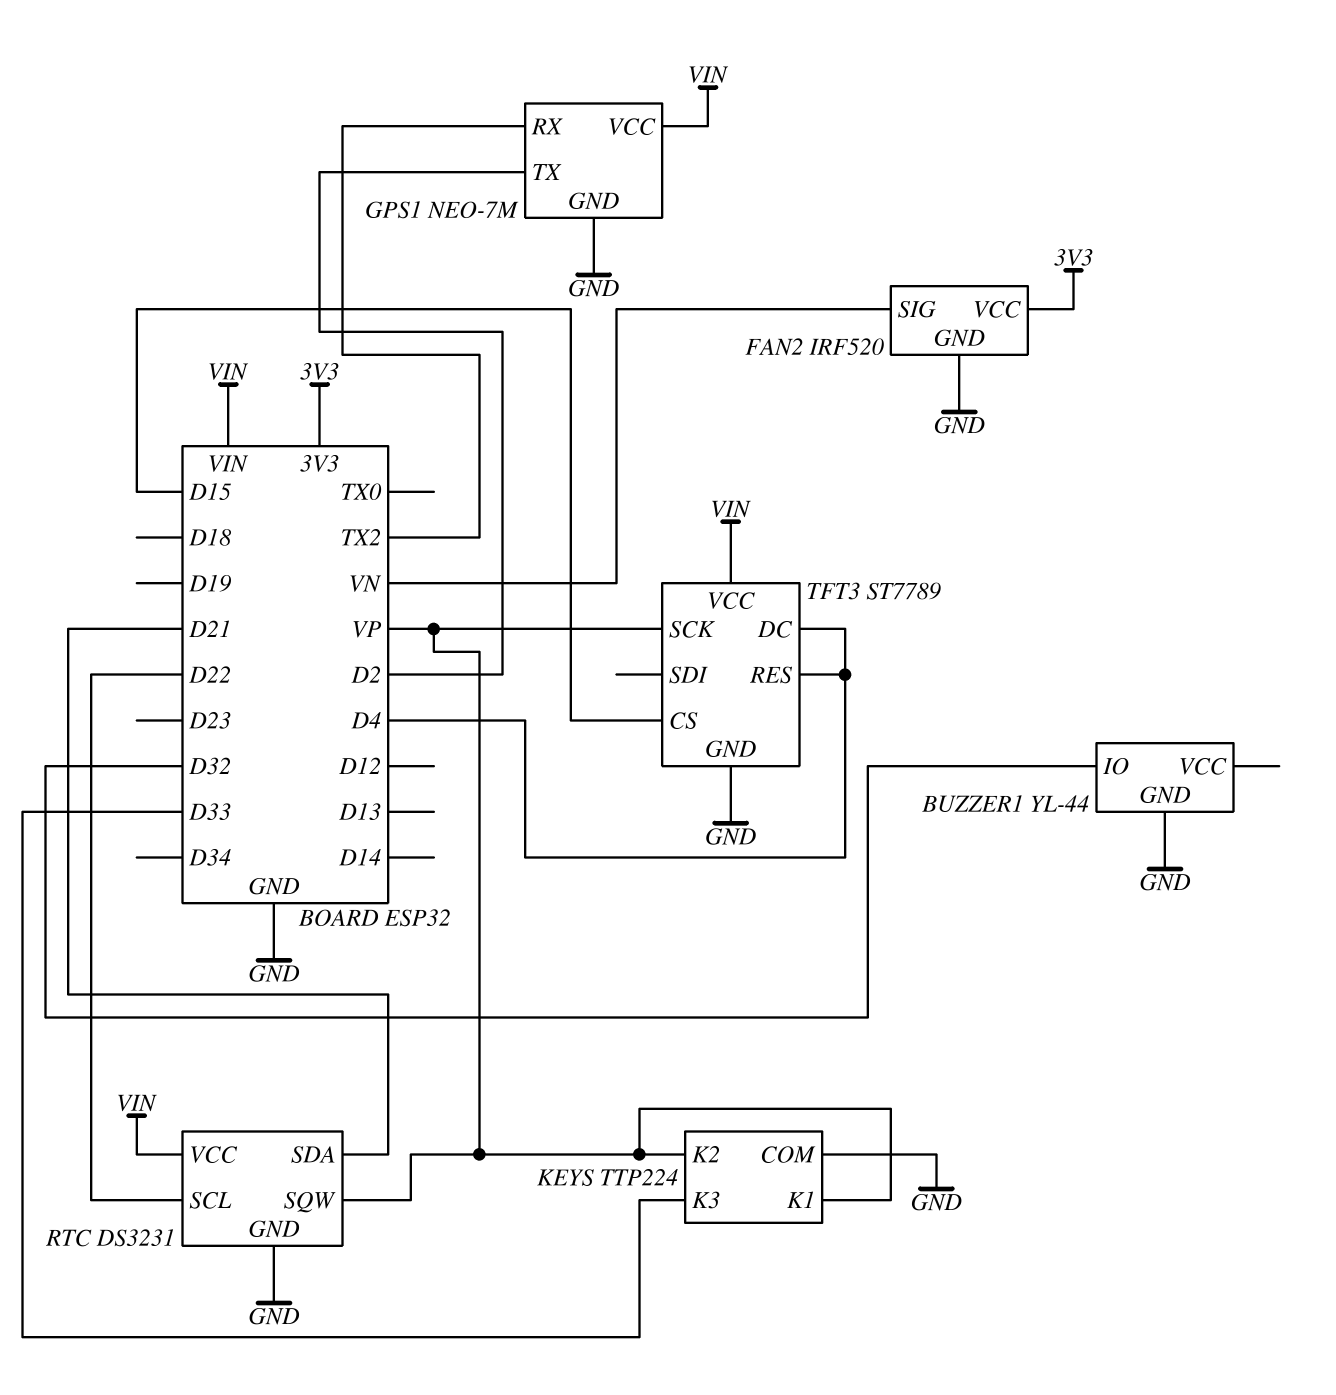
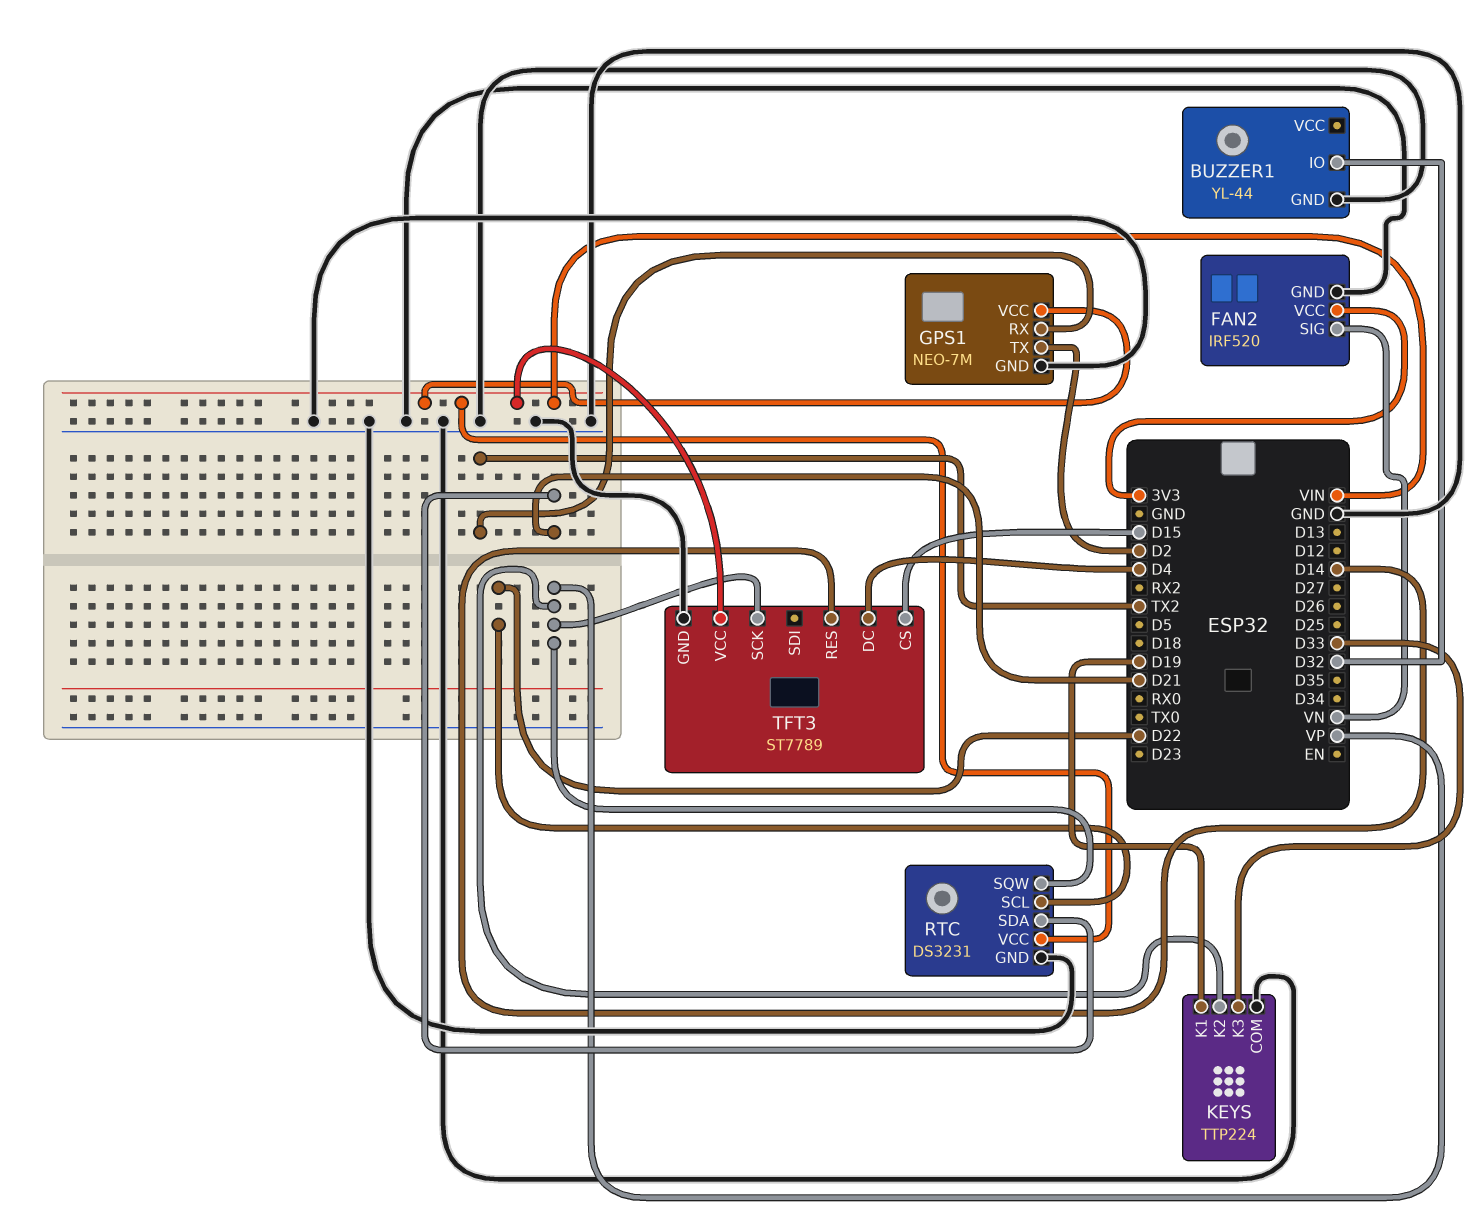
KEYS pin K1: VP -> D19
TFT3 pin RES: D4 -> D14

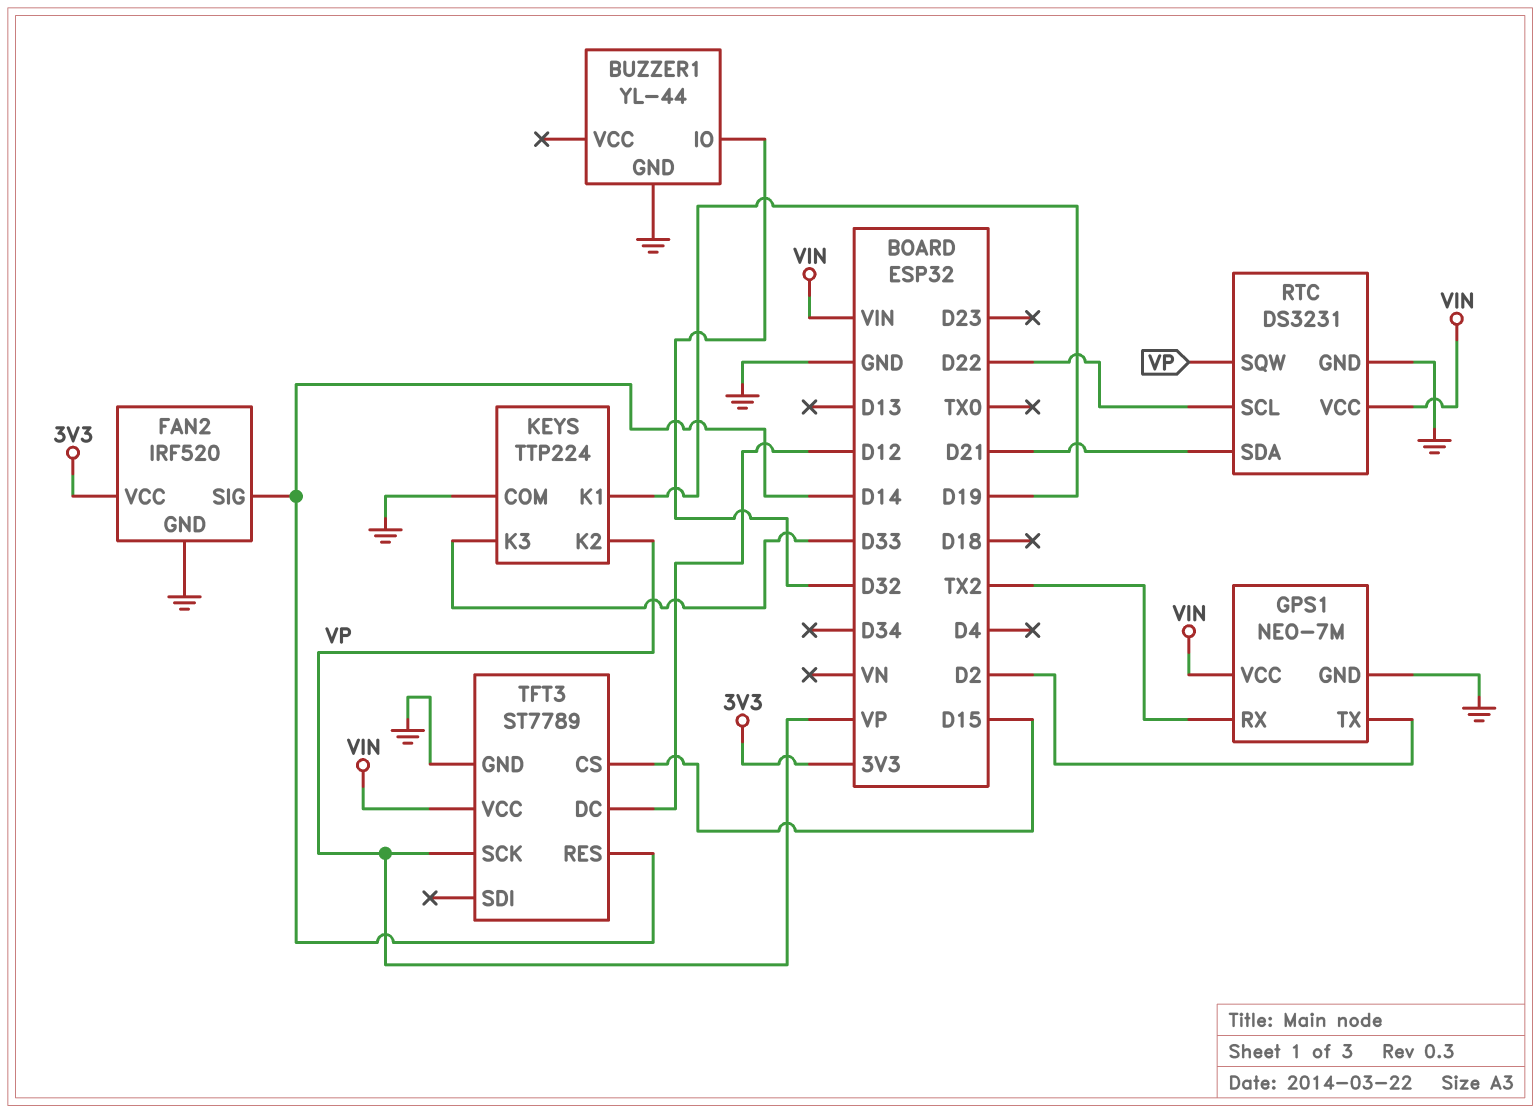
FAN2 pin SIG: VN -> D14
TFT3 pin DC: D4 -> D12

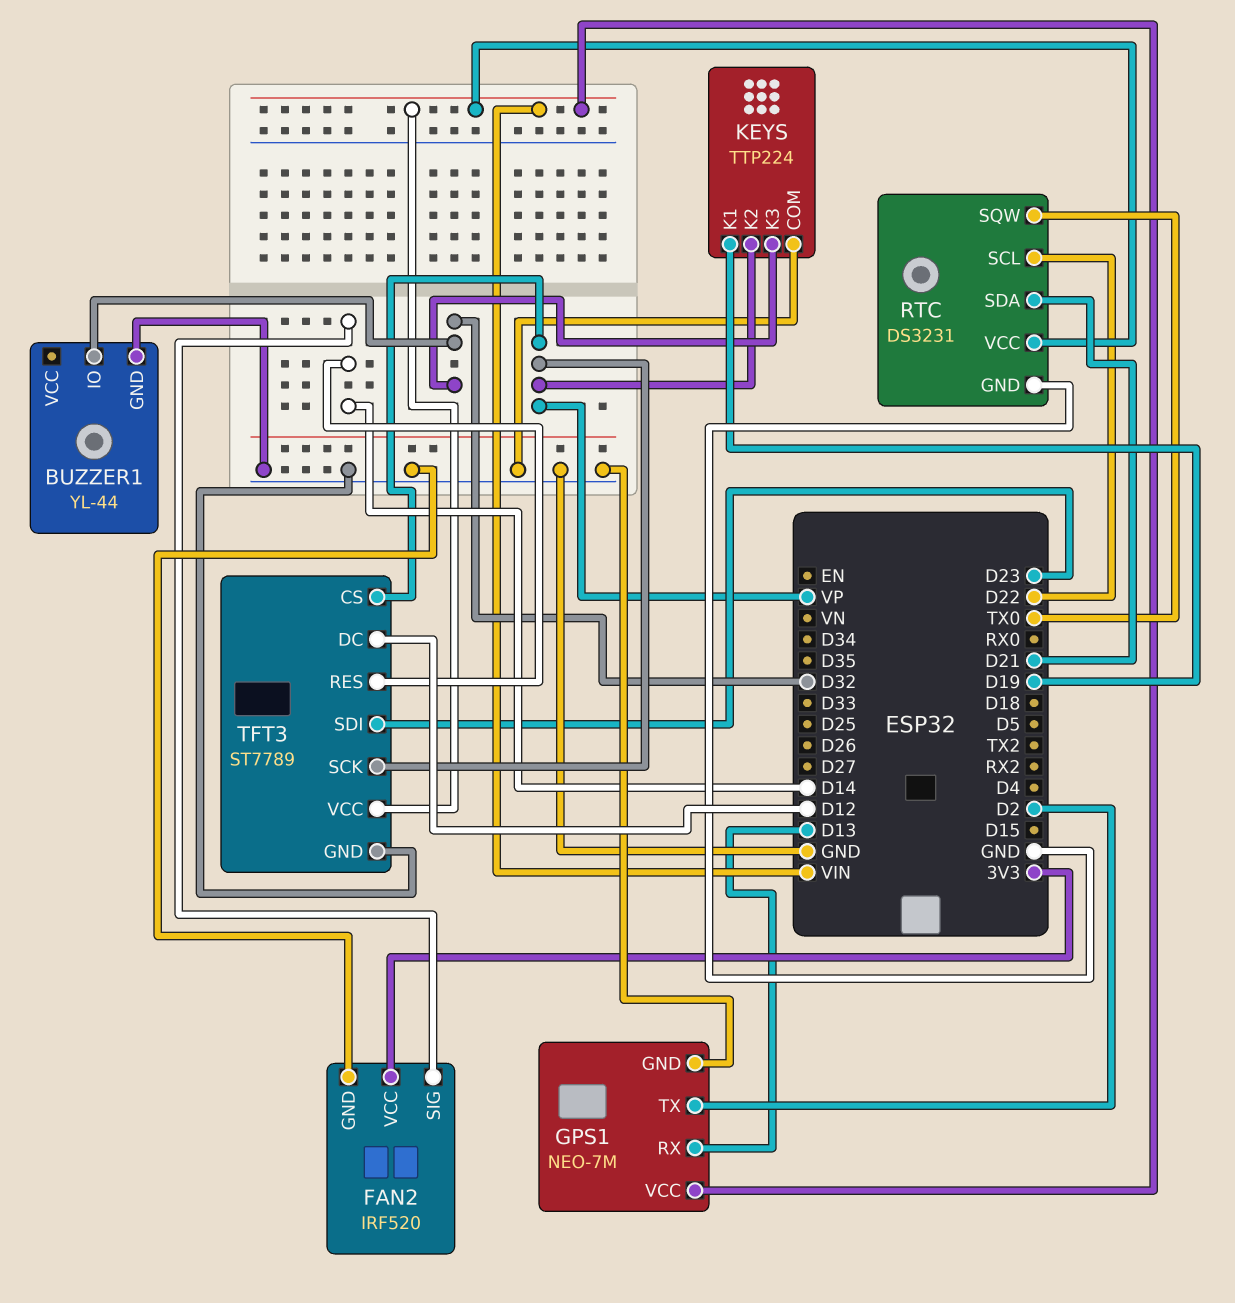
GPS1 pin RX: TX2 -> D13
KEYS pin K3: D33 -> D32
RTC pin SQW: VP -> TX0
TFT3 pin CS: D15 -> VP
TFT3 pin SDI: none -> D23

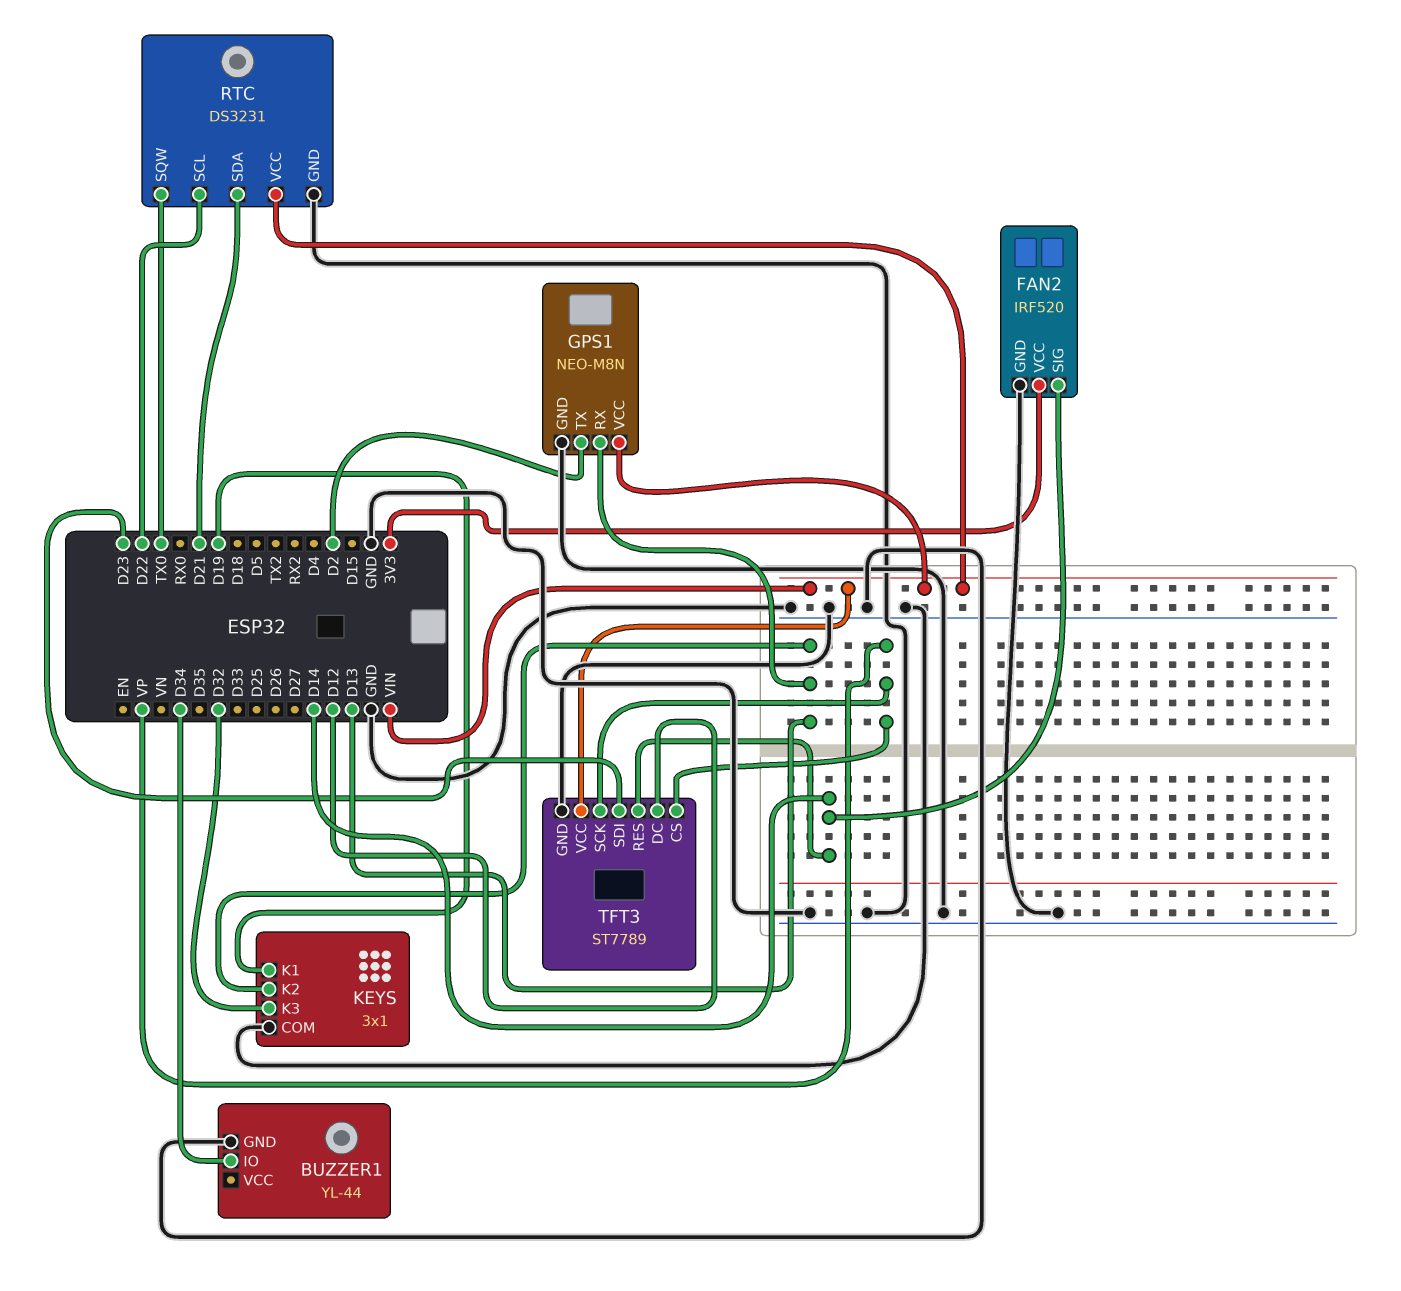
BUZZER1 pin IO: D32 -> D34
GPS1: NEO-7M -> NEO-M8N
KEYS: TTP224 -> 3x1
KEYS pin K2: VP -> D13

